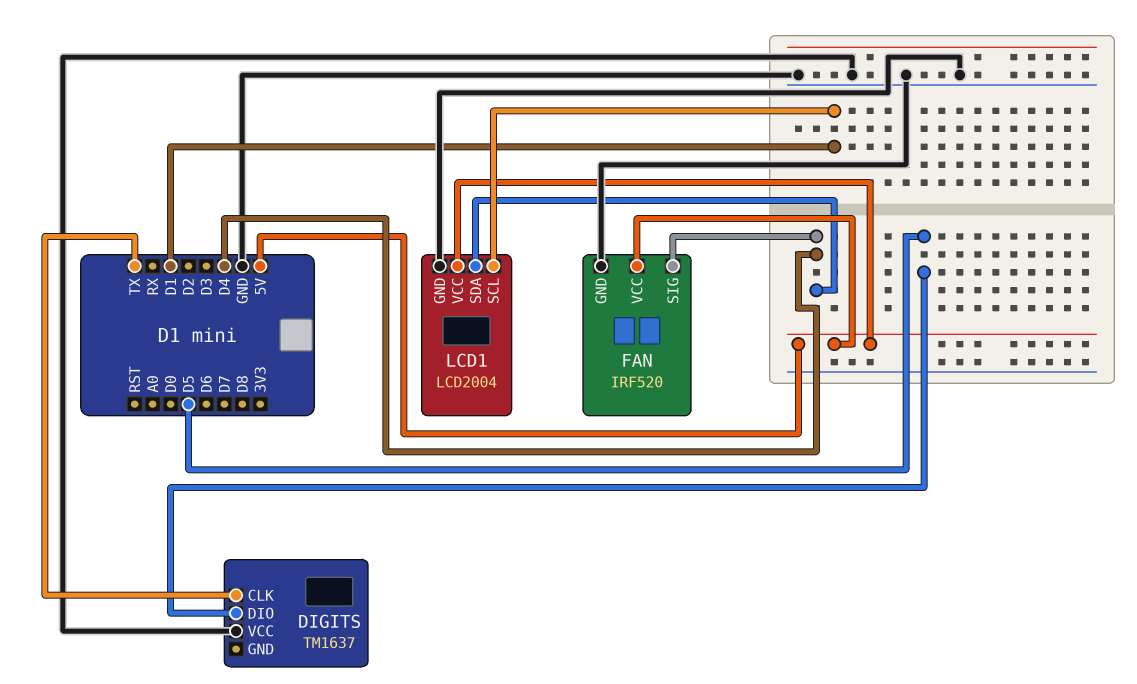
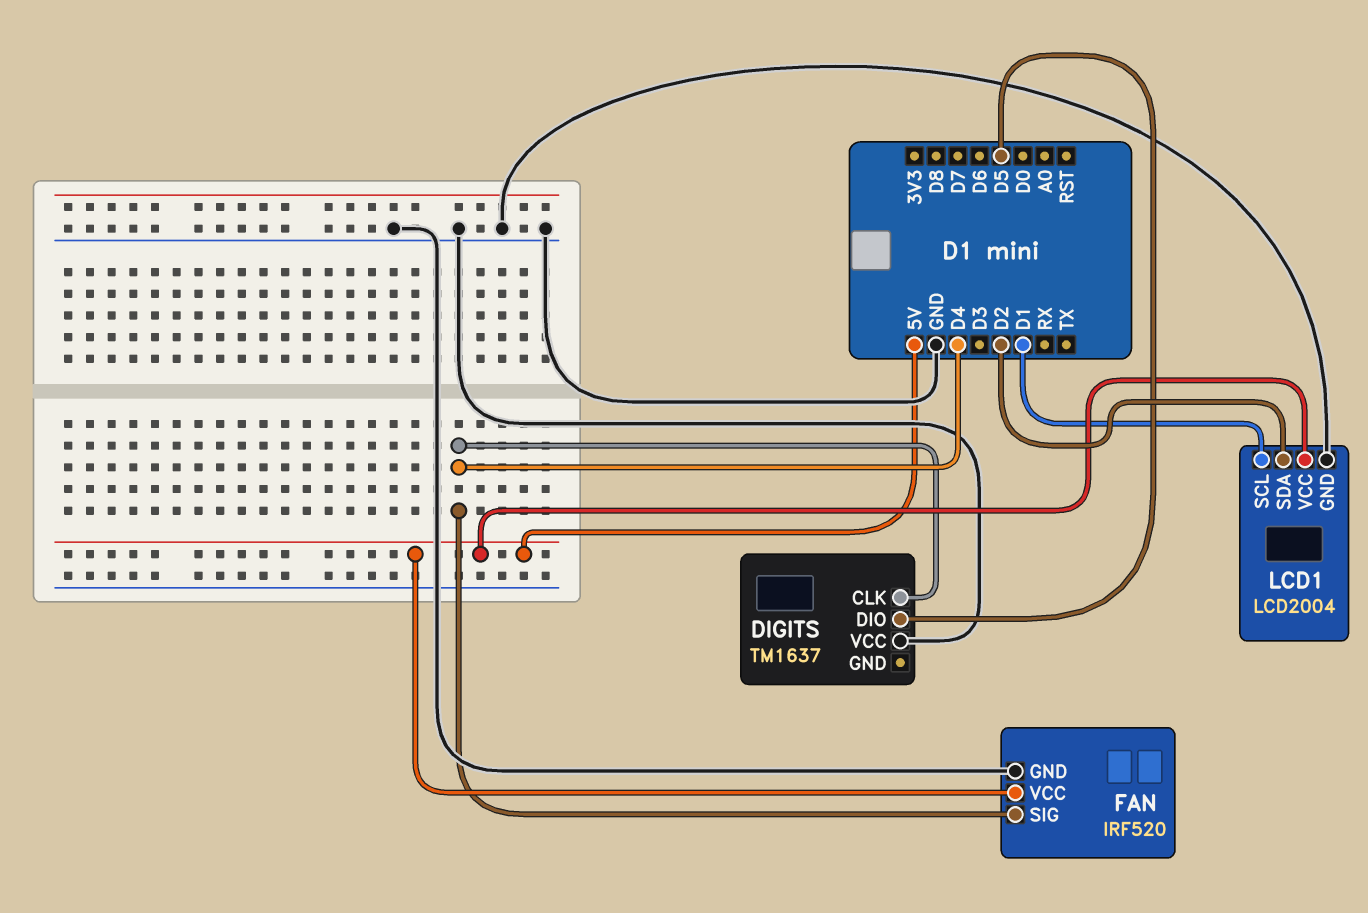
DIGITS pin CLK: TX -> D4
LCD1 pin SDA: D4 -> D2

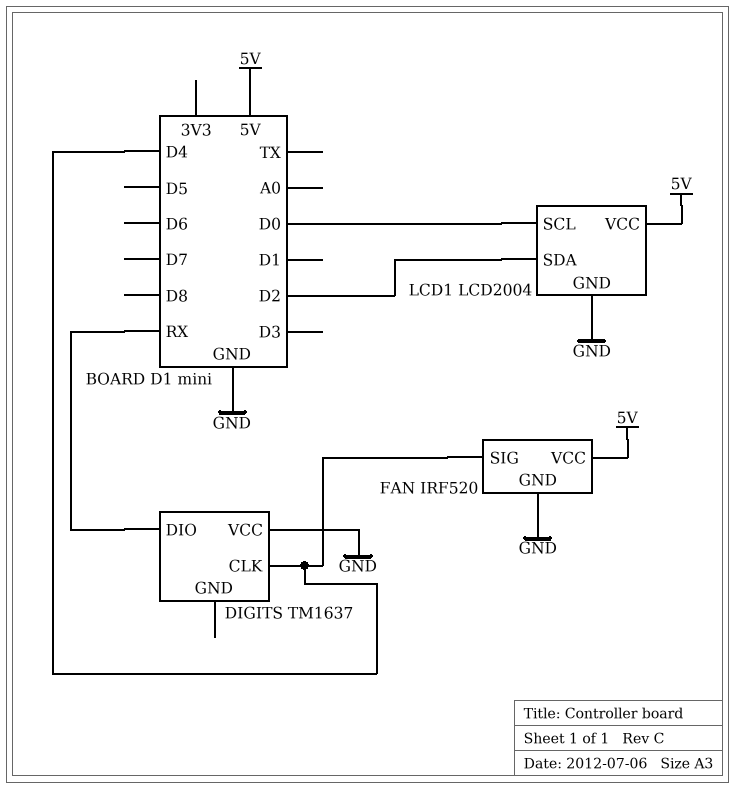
DIGITS pin DIO: D5 -> RX
LCD1 pin SCL: D1 -> D0

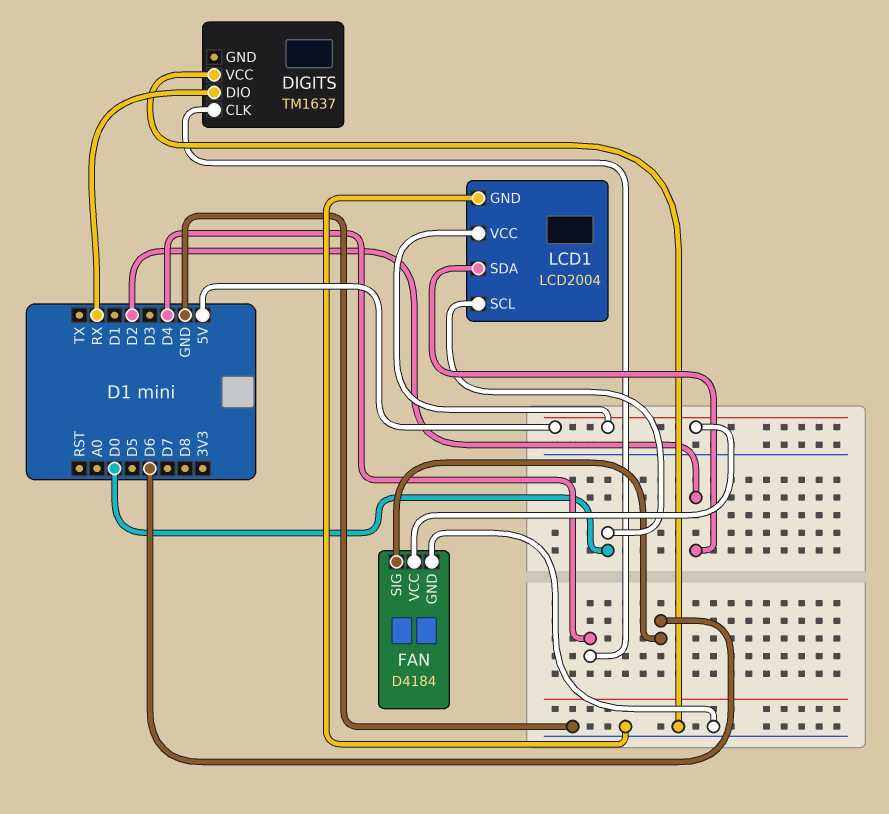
FAN: IRF520 -> D4184
FAN pin SIG: D4 -> D6

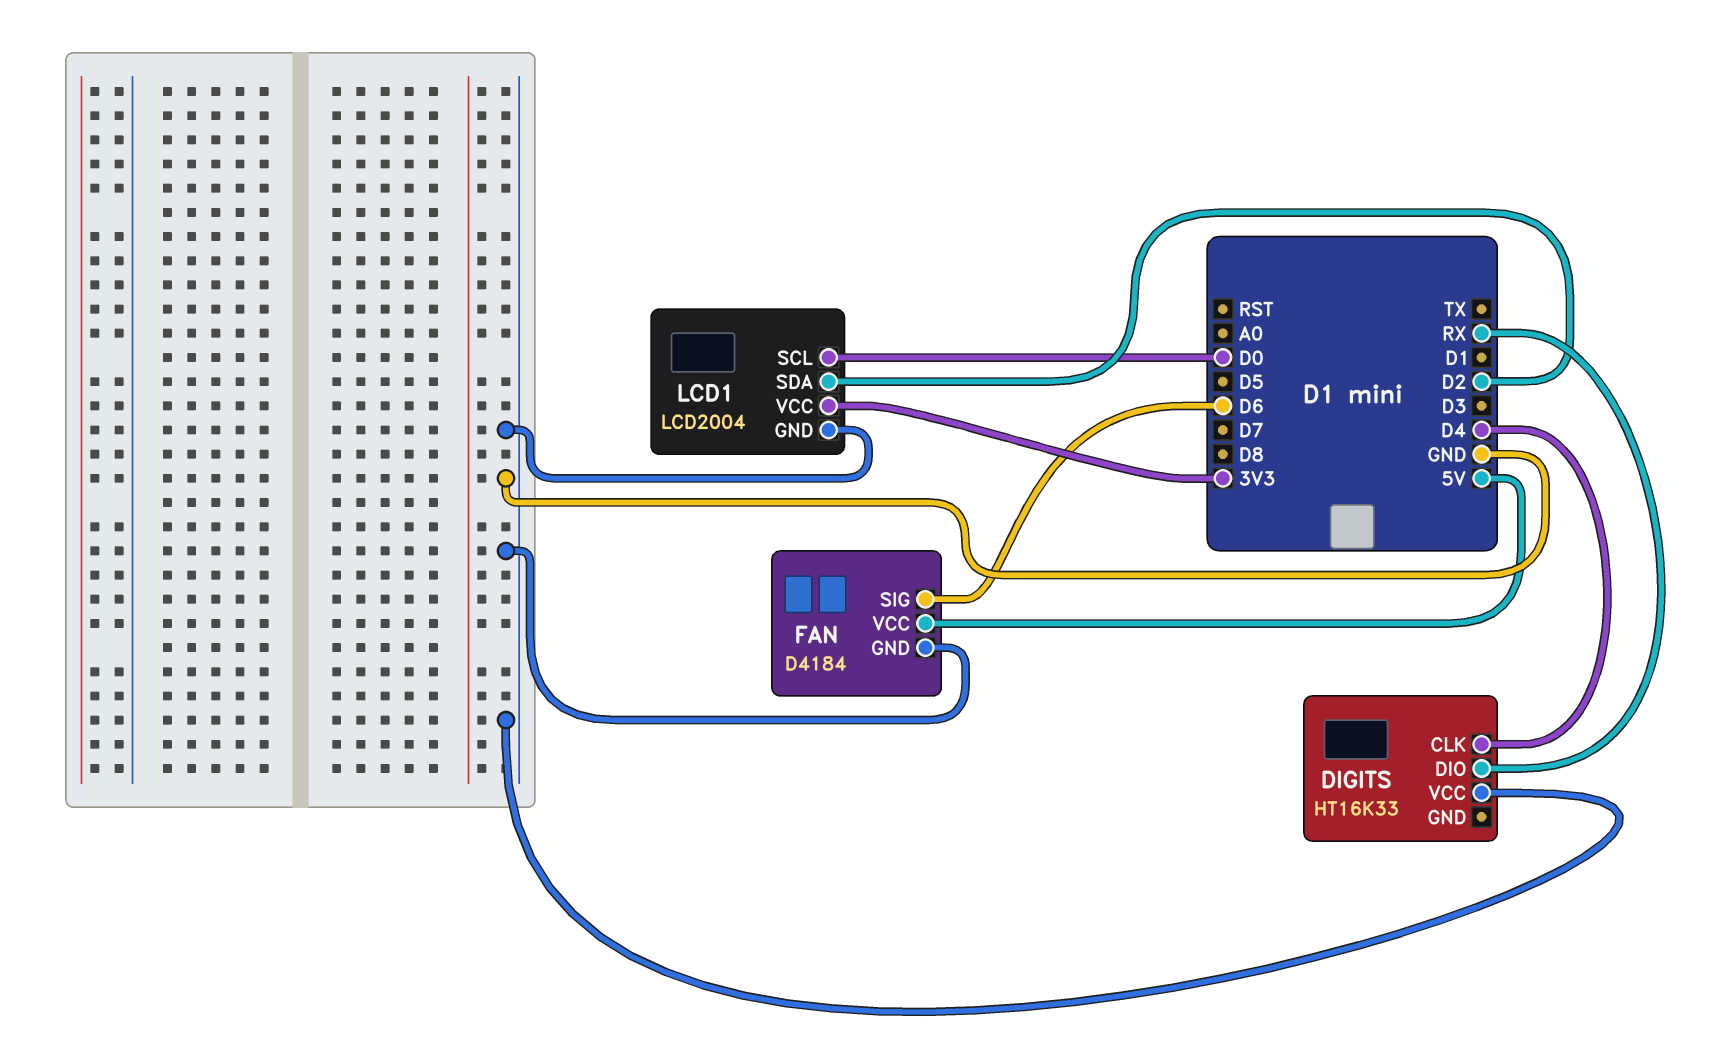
DIGITS: TM1637 -> HT16K33
LCD1 pin VCC: 5V -> 3V3

